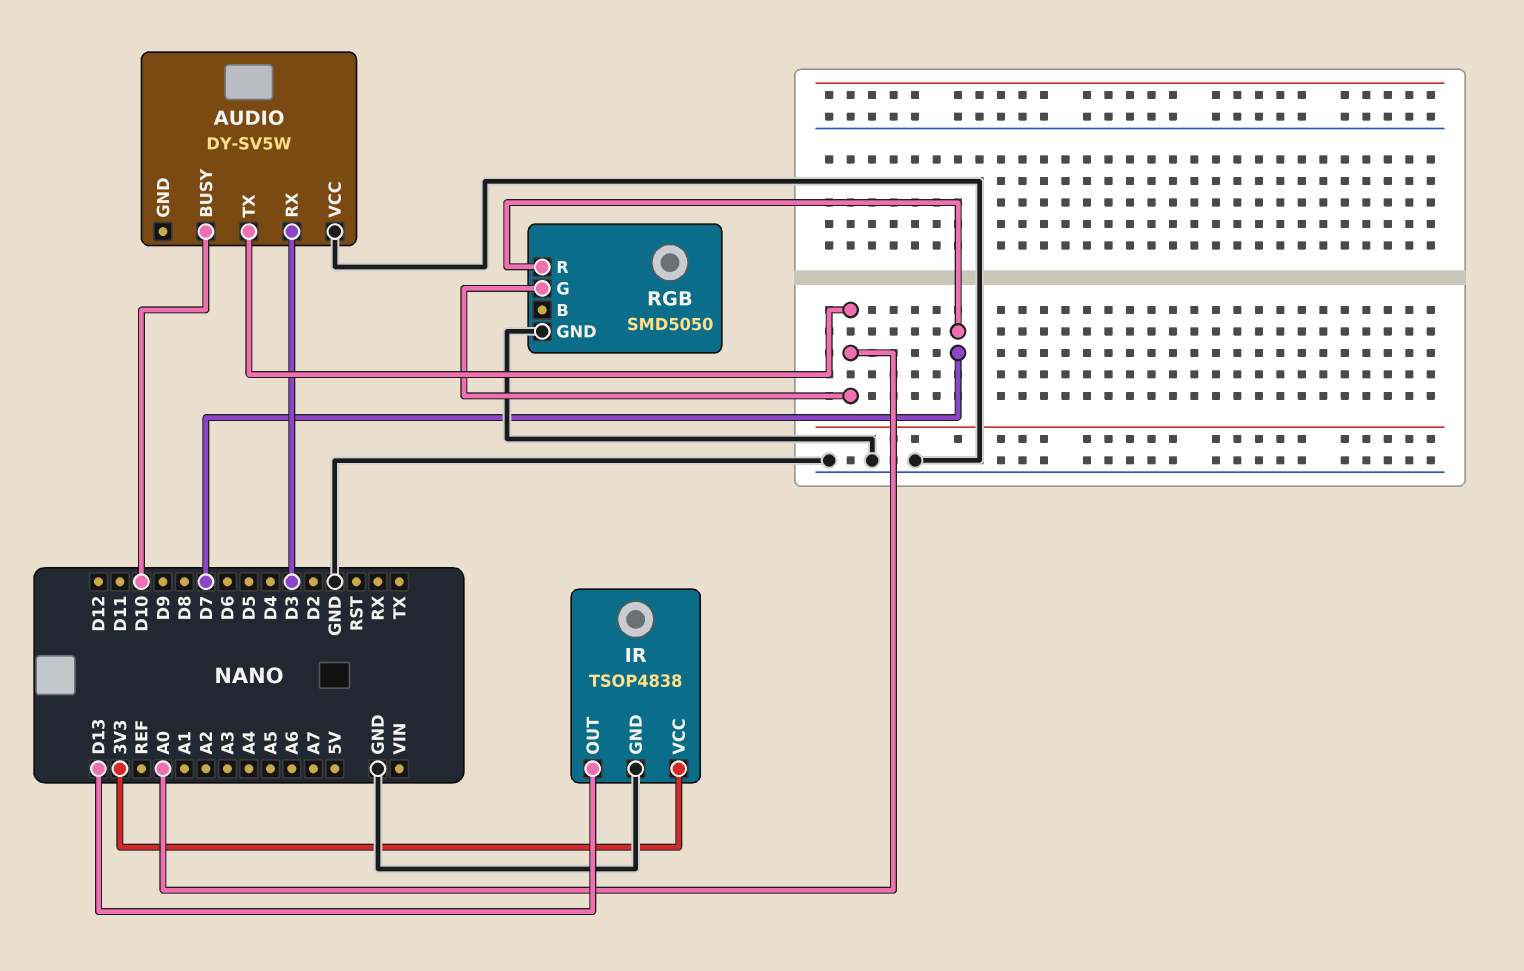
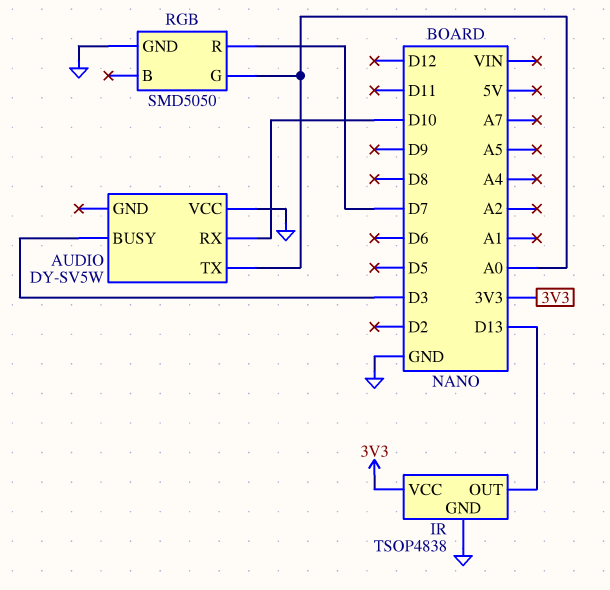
AUDIO pin BUSY: D10 -> D3
AUDIO pin RX: D3 -> D10

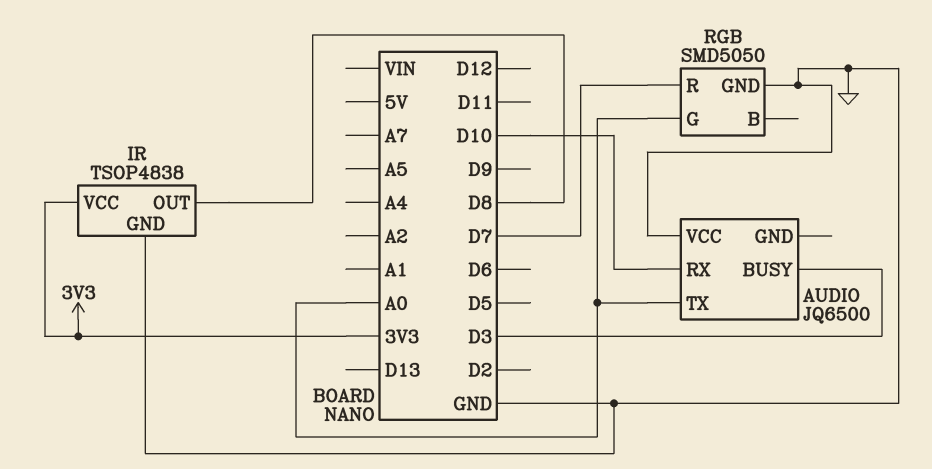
AUDIO: DY-SV5W -> JQ6500
IR pin OUT: D13 -> D8

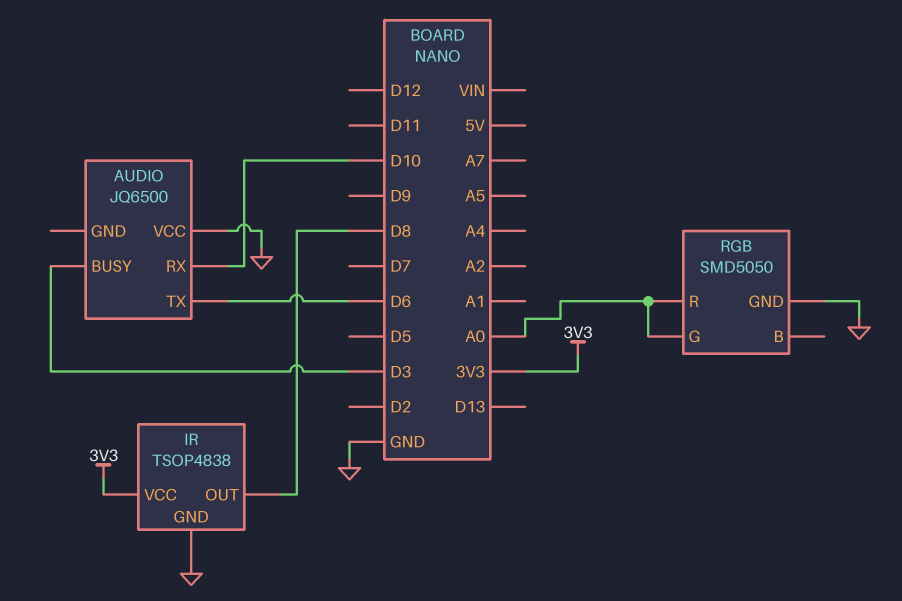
AUDIO pin TX: A0 -> D6
RGB pin R: D7 -> A0

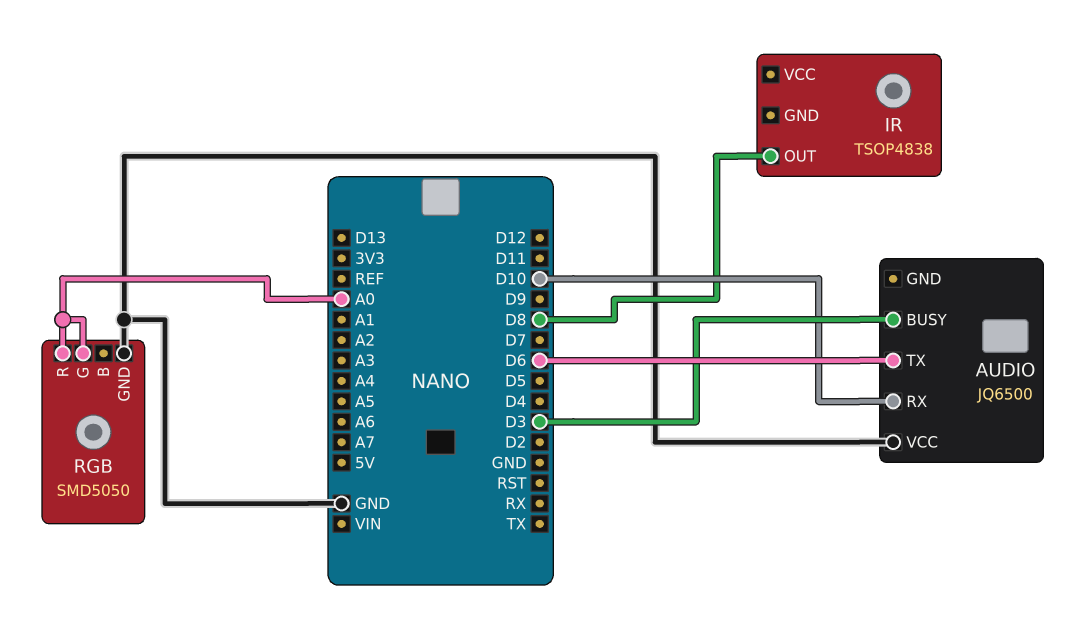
IR pin GND: GND -> none
IR pin VCC: 3V3 -> none

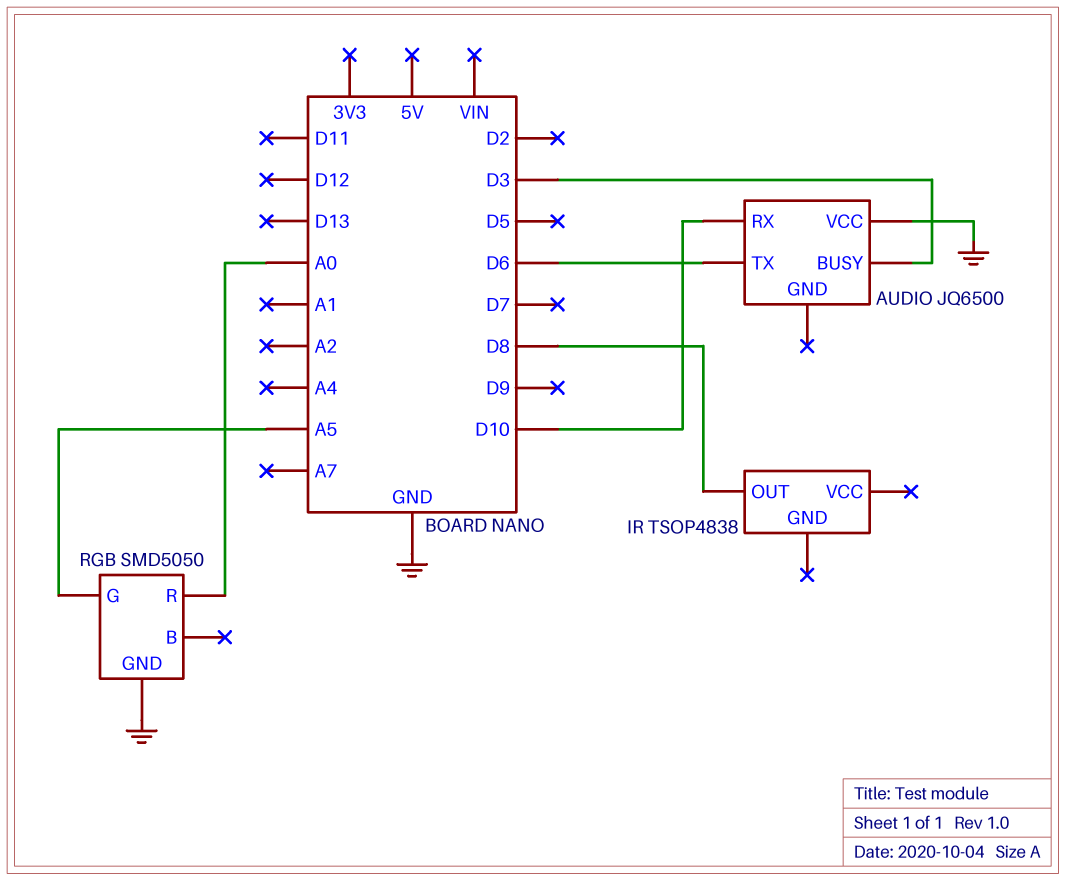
RGB pin G: A0 -> A5

